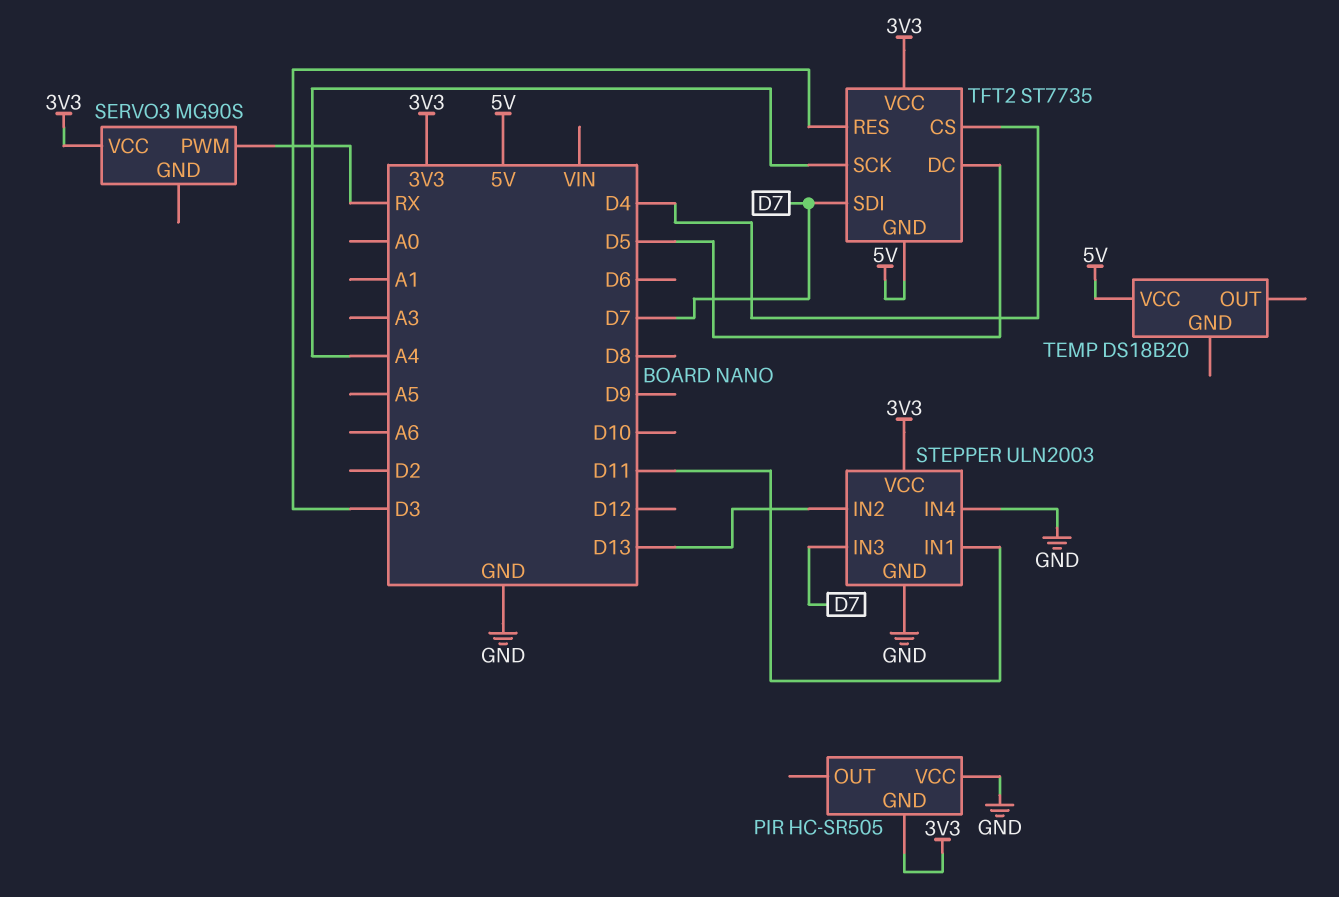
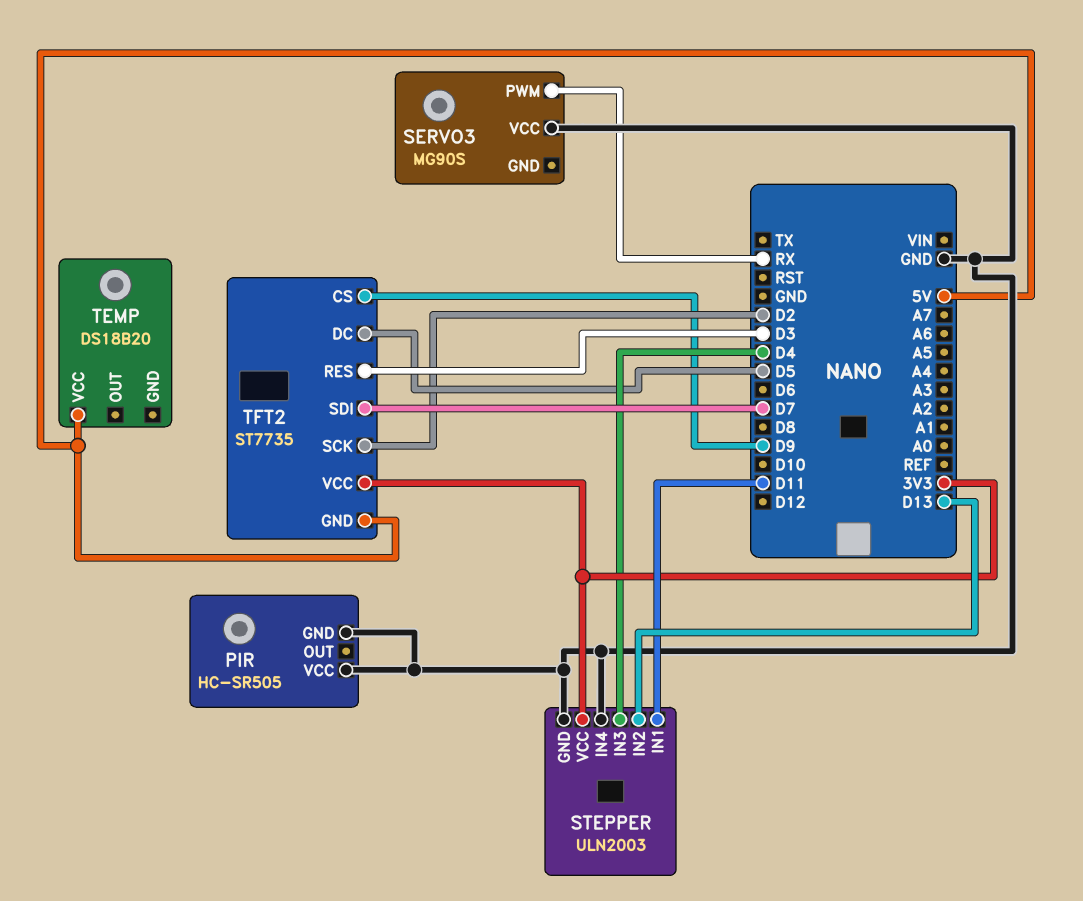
PIR pin GND: 3V3 -> GND
SERVO3 pin VCC: 3V3 -> GND
STEPPER pin IN3: D7 -> D4
TFT2 pin CS: D4 -> D9
TFT2 pin SCK: A4 -> D2

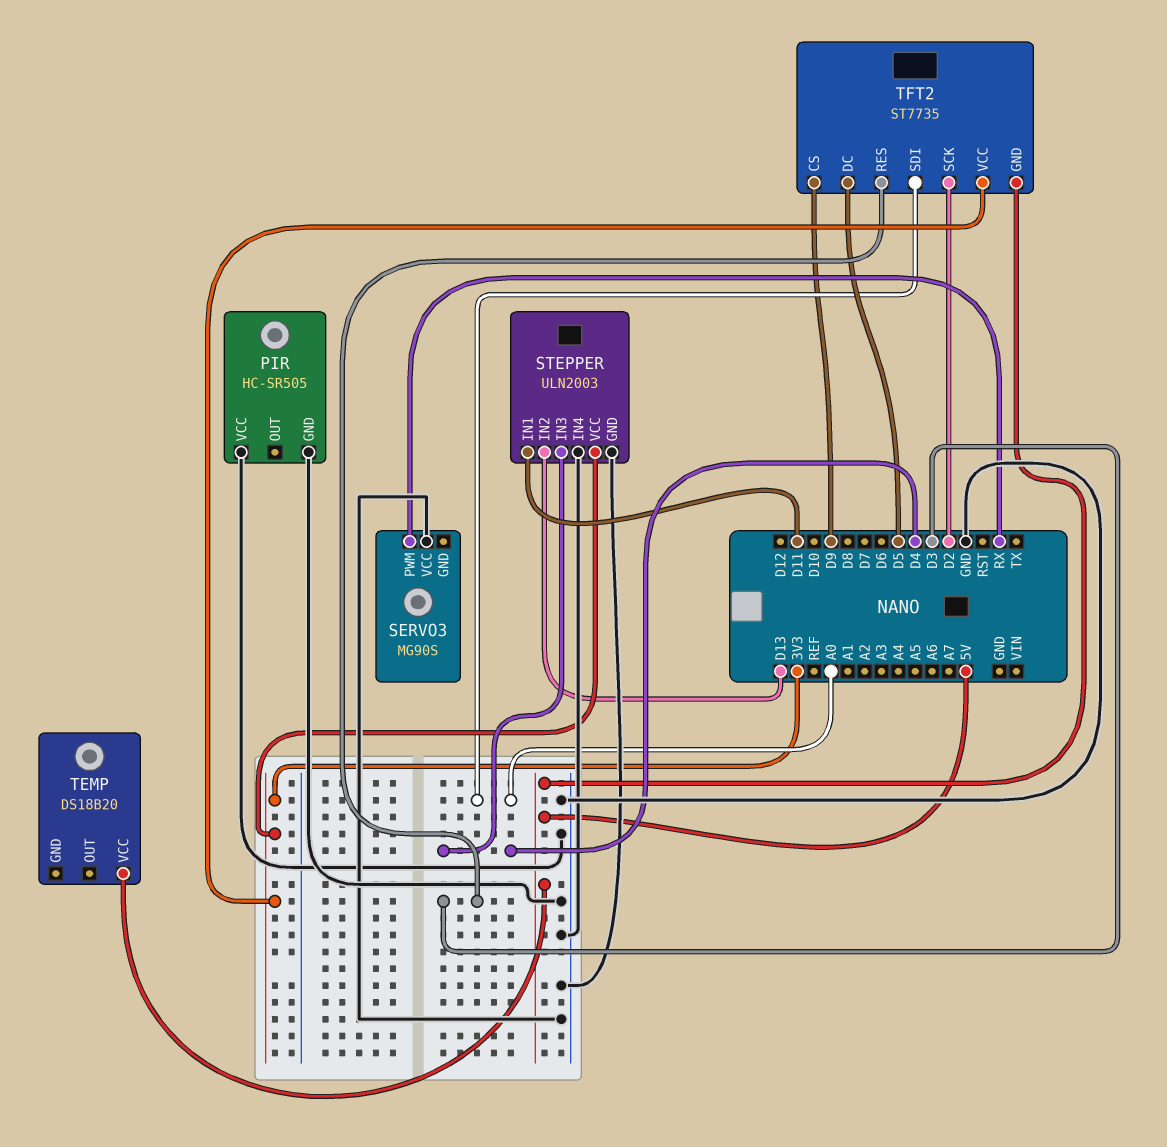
TFT2 pin SDI: D7 -> A0

